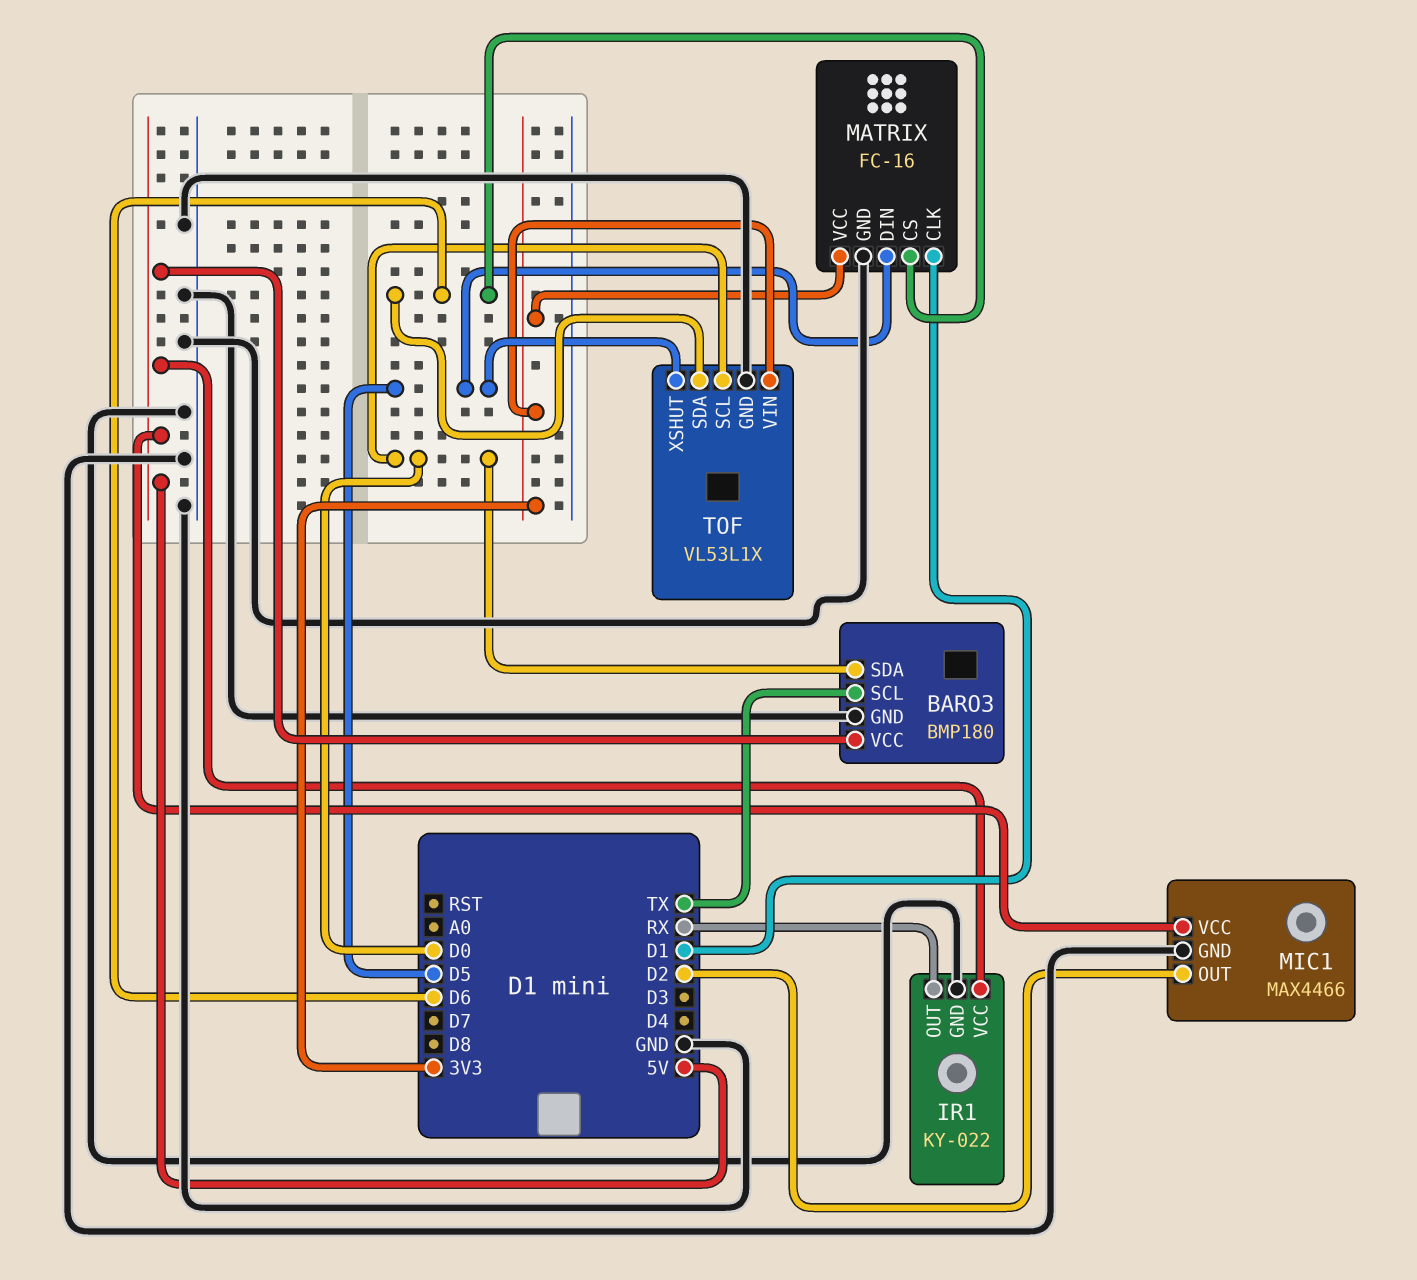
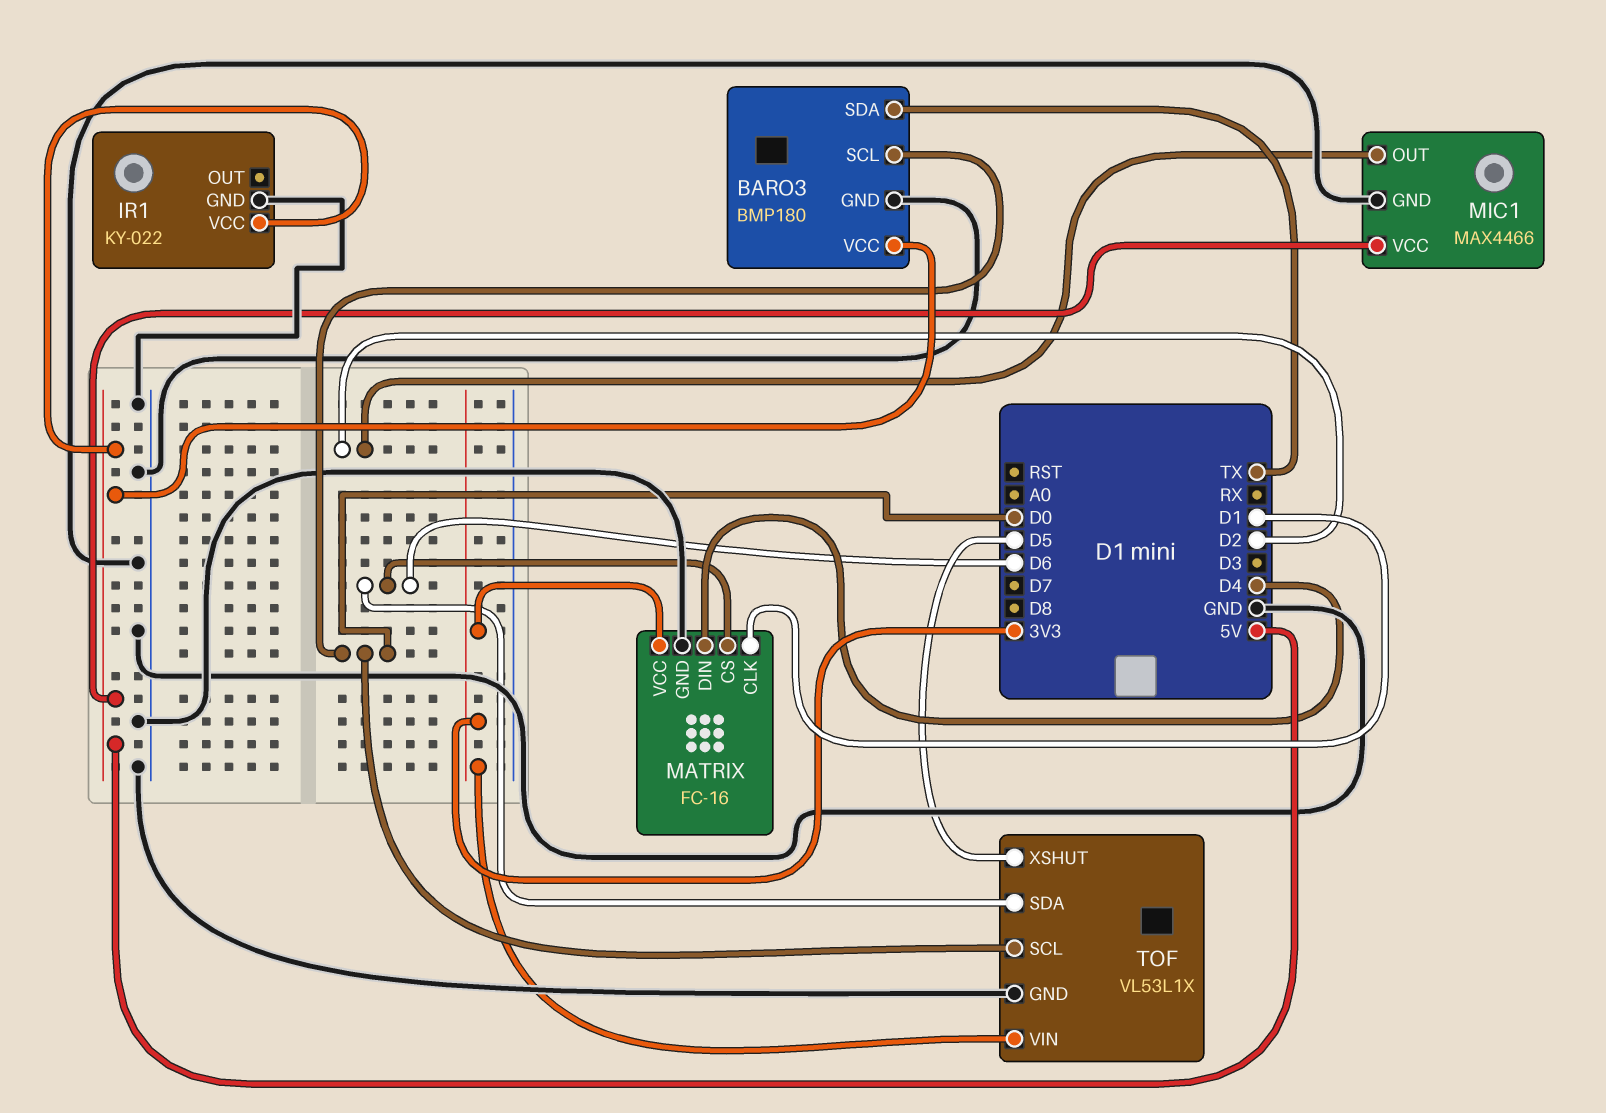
BARO3 pin SCL: TX -> D0
BARO3 pin SDA: D0 -> TX
IR1 pin OUT: RX -> none
MATRIX pin DIN: D5 -> D4

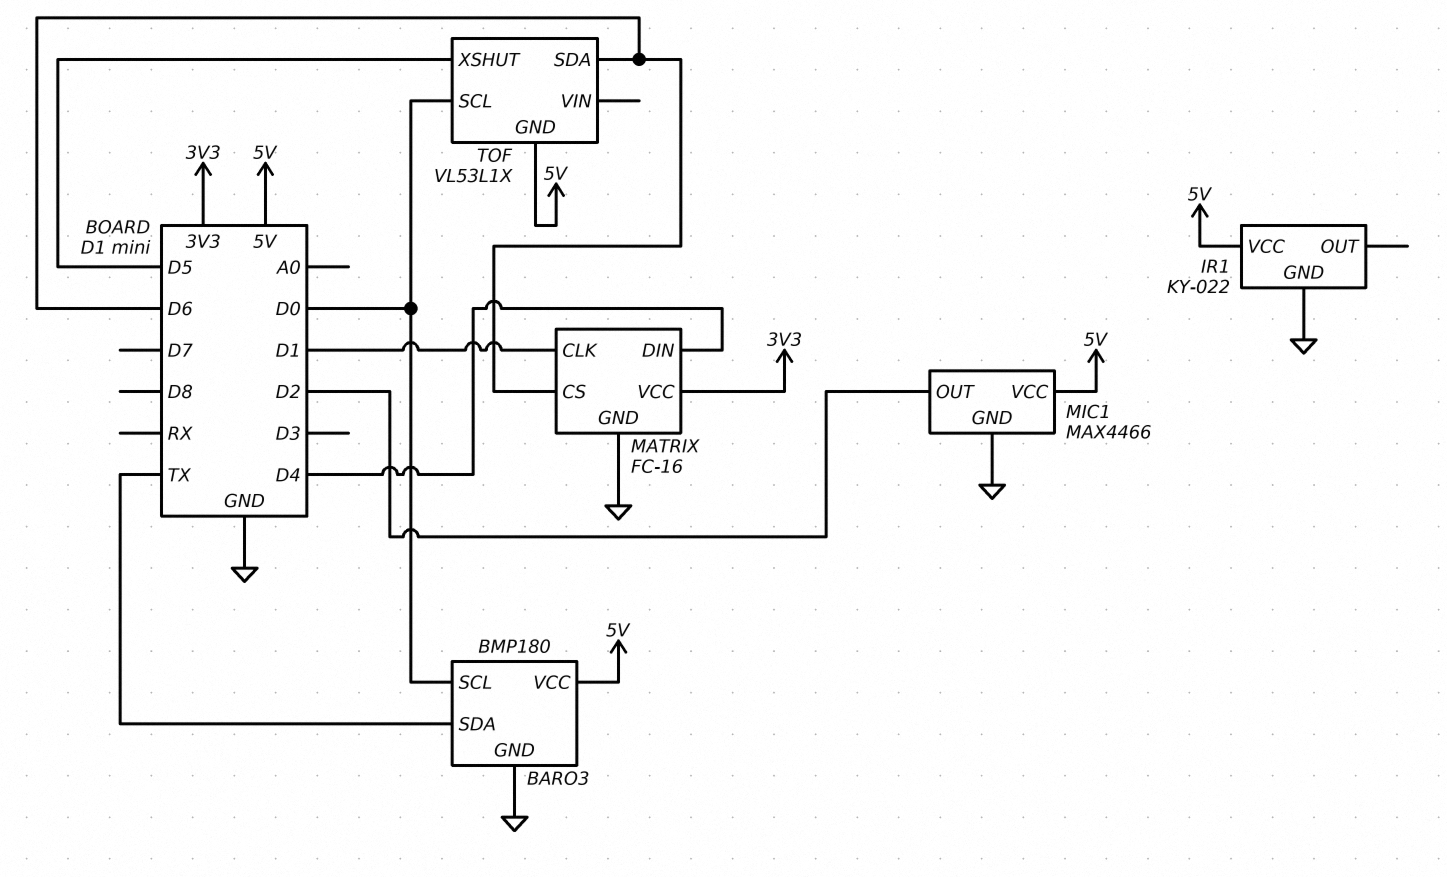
TOF pin GND: GND -> 5V
TOF pin VIN: 3V3 -> none

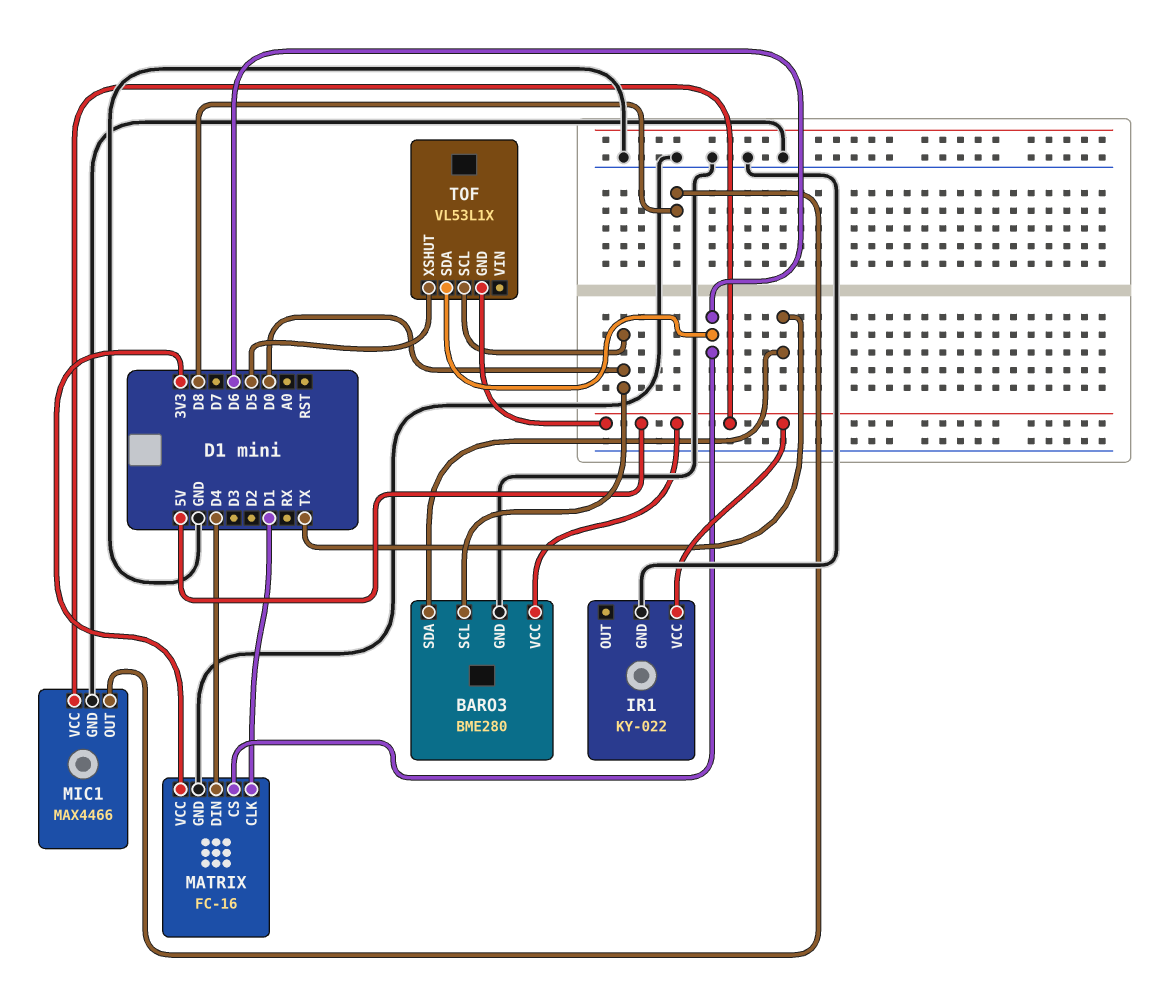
BARO3: BMP180 -> BME280
MIC1 pin OUT: D2 -> D8

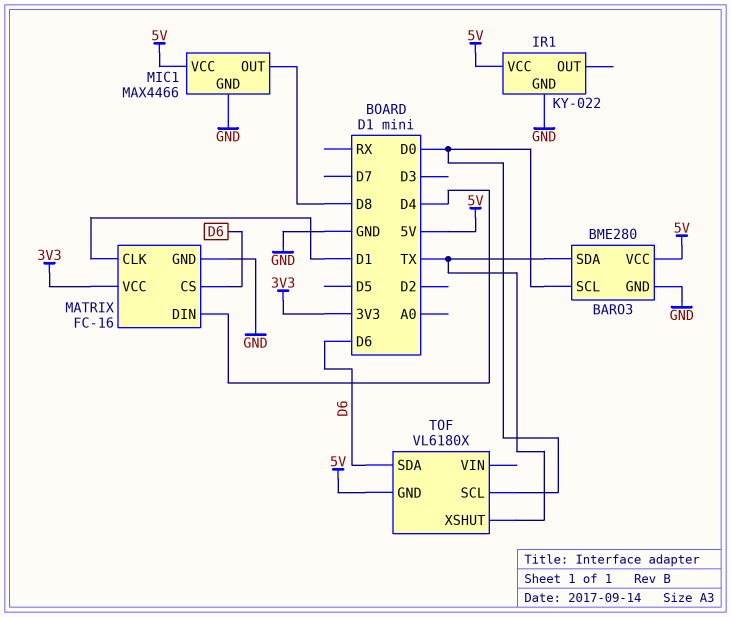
TOF: VL53L1X -> VL6180X
TOF pin XSHUT: D5 -> TX

